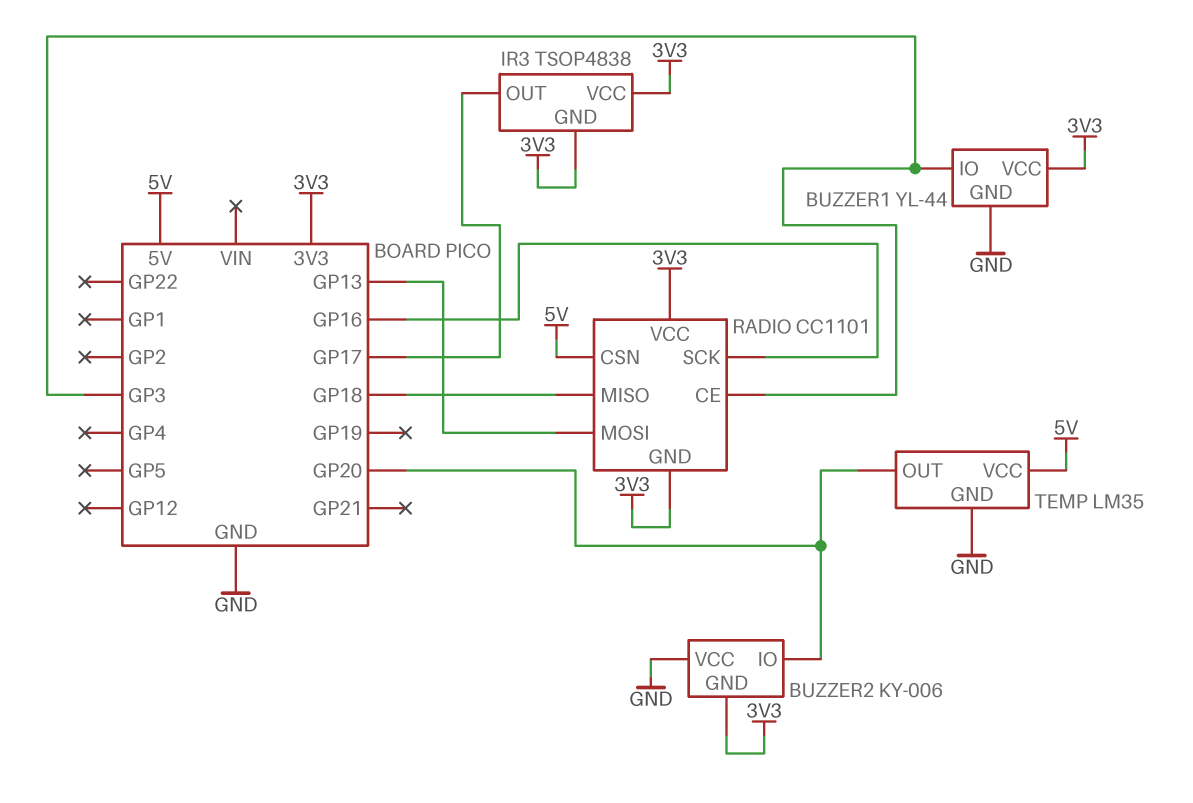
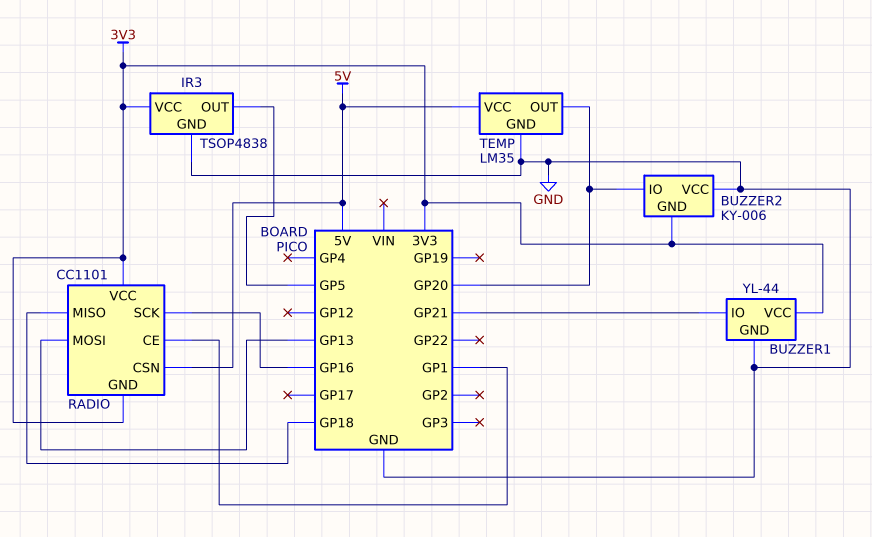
BUZZER1 pin IO: GP3 -> GP21
IR3 pin GND: 3V3 -> GND
IR3 pin OUT: GP17 -> GP5
RADIO pin CE: GP3 -> GP1

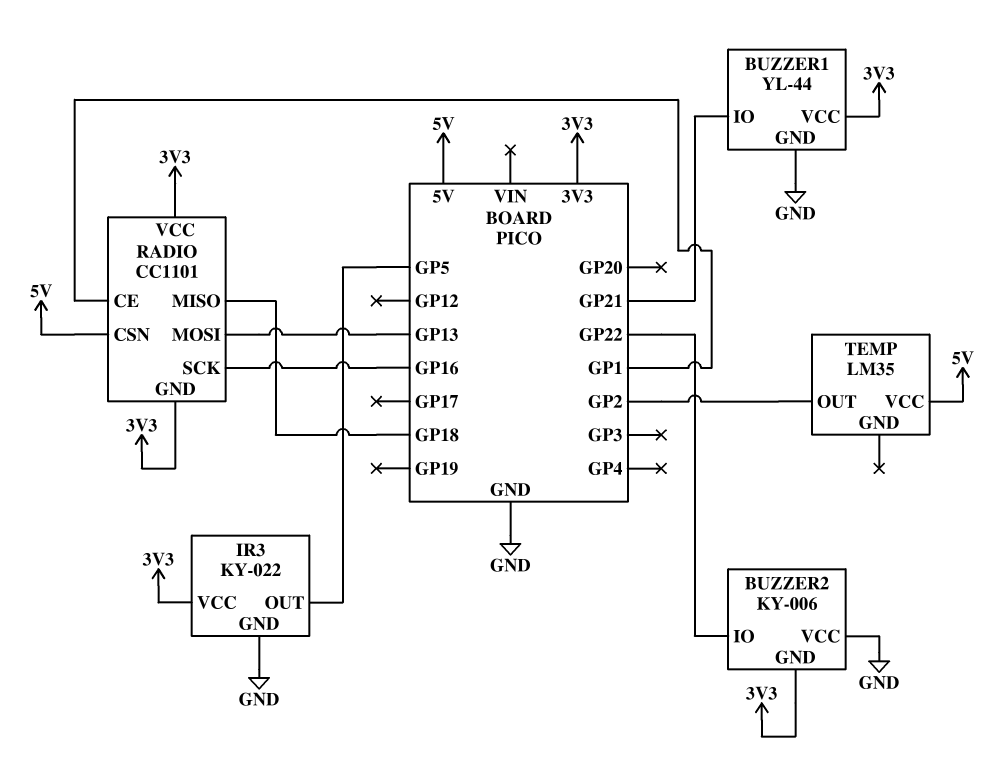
BUZZER2 pin IO: GP20 -> GP22
IR3: TSOP4838 -> KY-022
TEMP pin GND: GND -> none
TEMP pin OUT: GP20 -> GP2

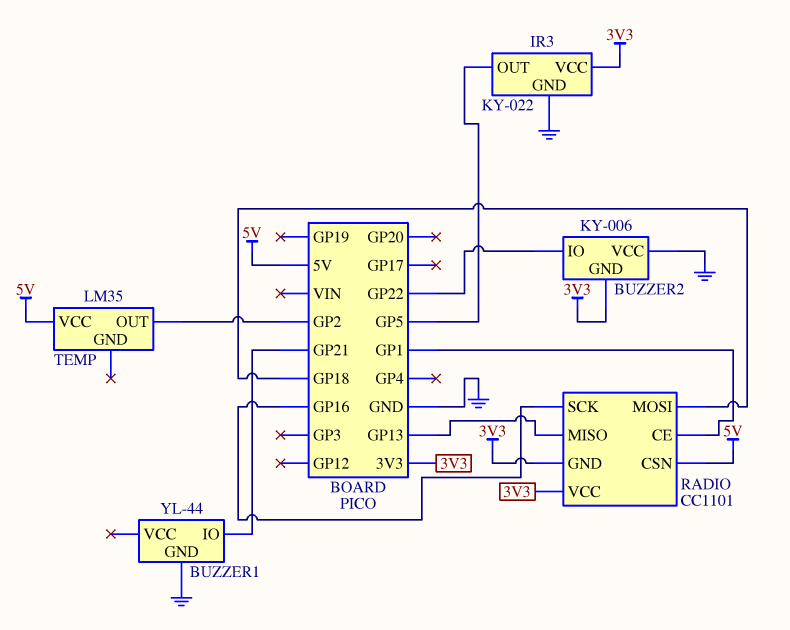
BUZZER1 pin VCC: 3V3 -> none
RADIO pin MISO: GP18 -> GP13
RADIO pin MOSI: GP13 -> GP18

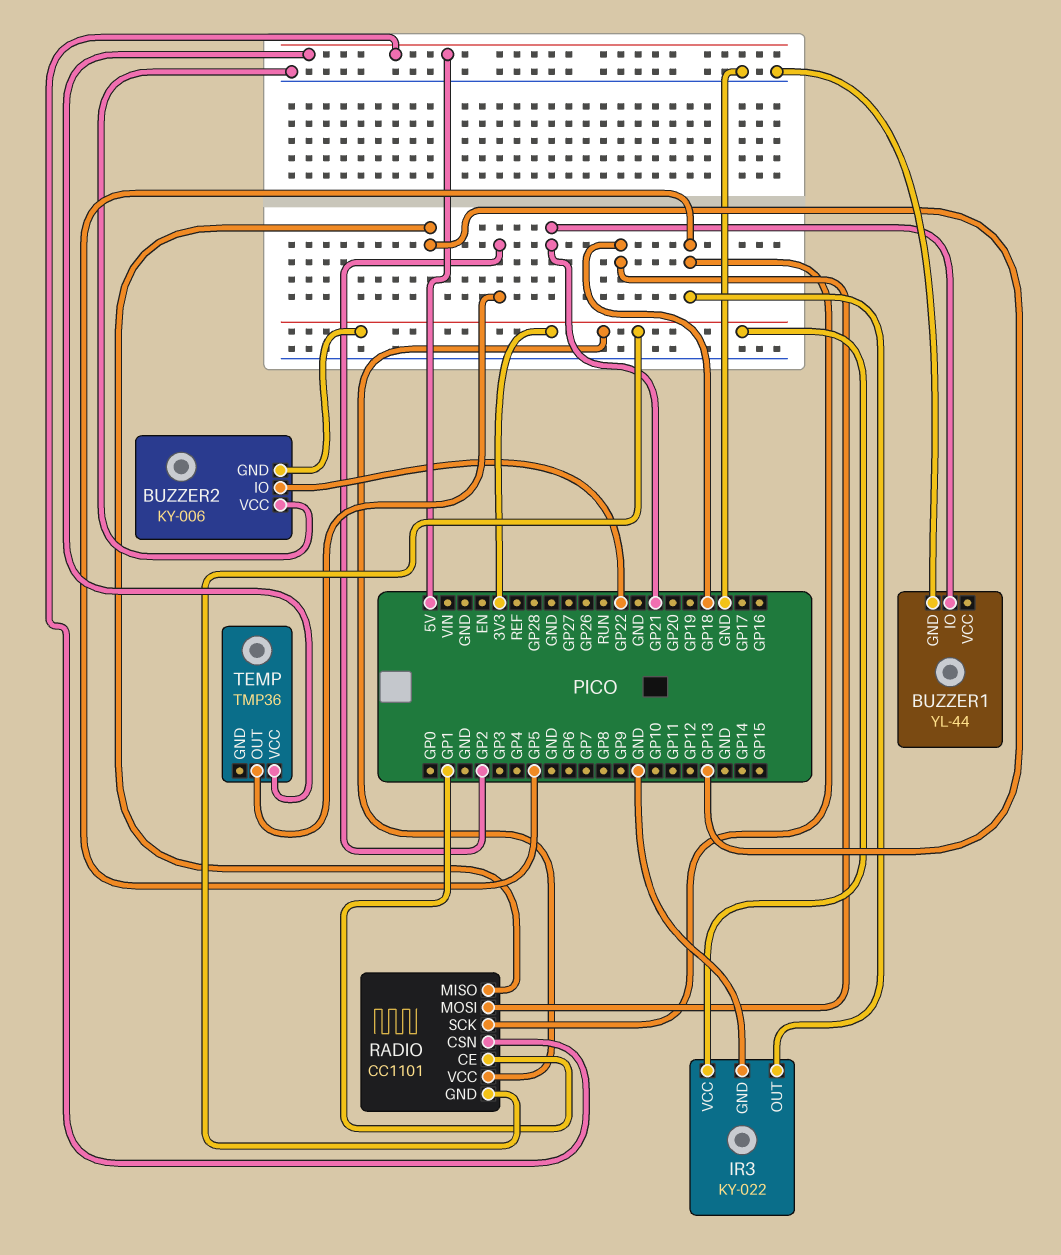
RADIO pin SCK: GP16 -> GP5
TEMP: LM35 -> TMP36

